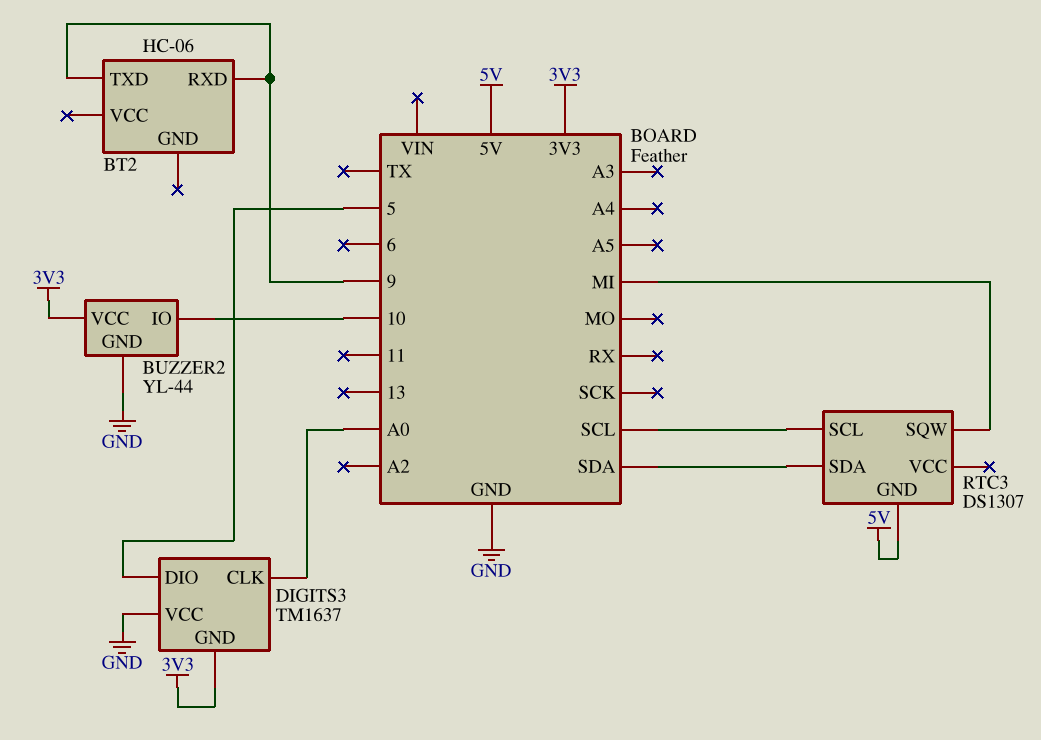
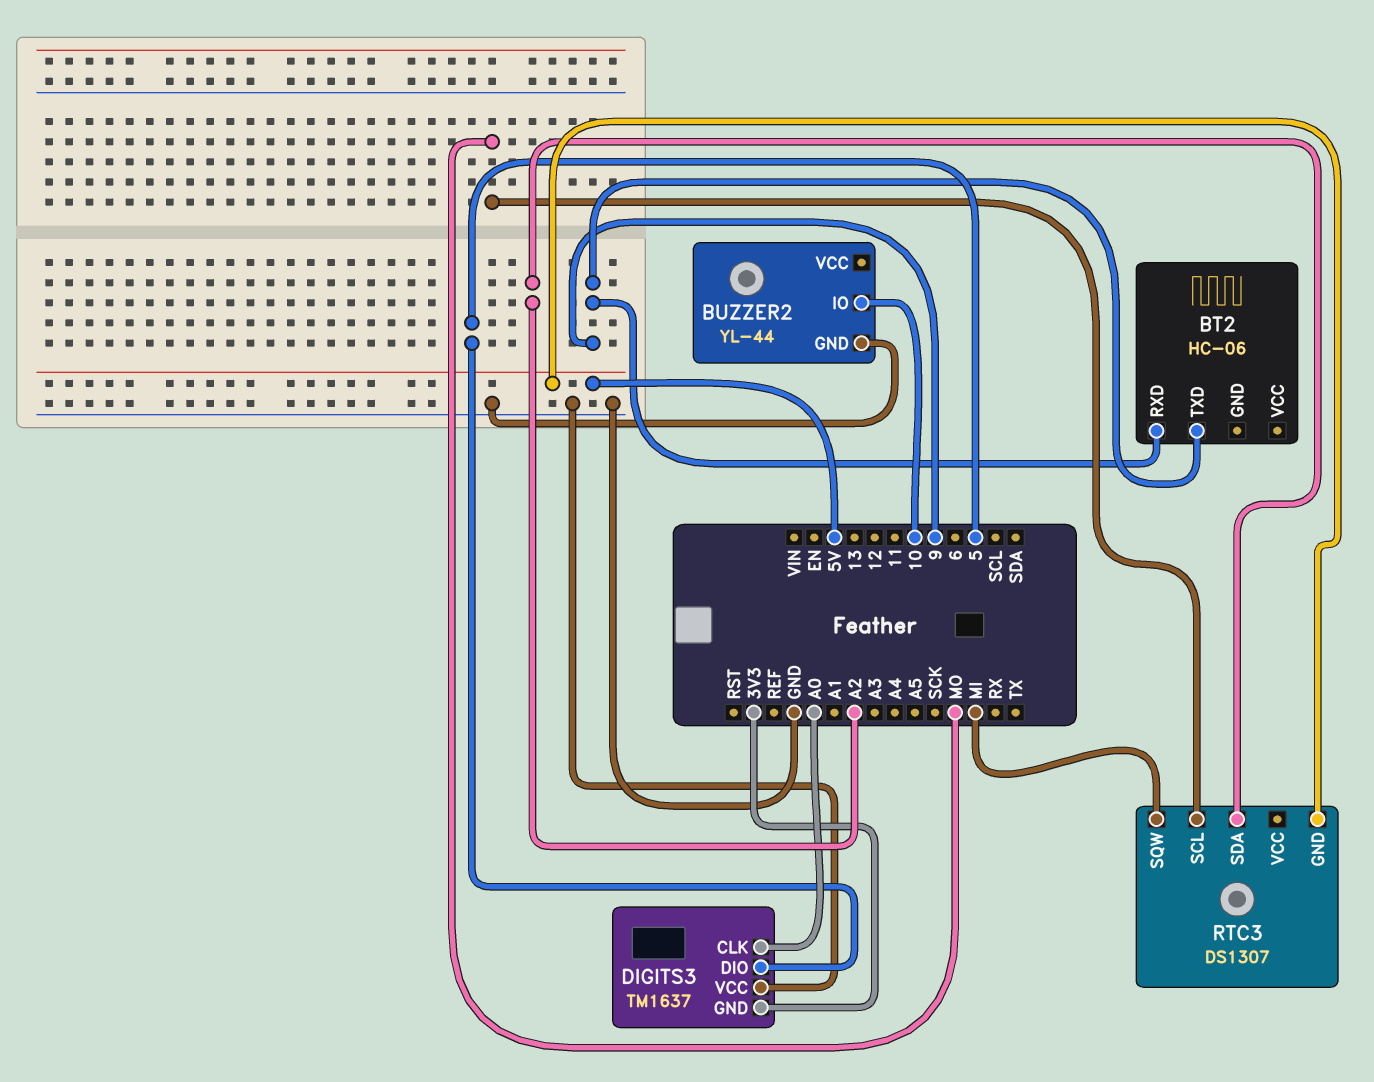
BUZZER2 pin VCC: 3V3 -> none
RTC3 pin SCL: SCL -> MO
RTC3 pin SDA: SDA -> A2

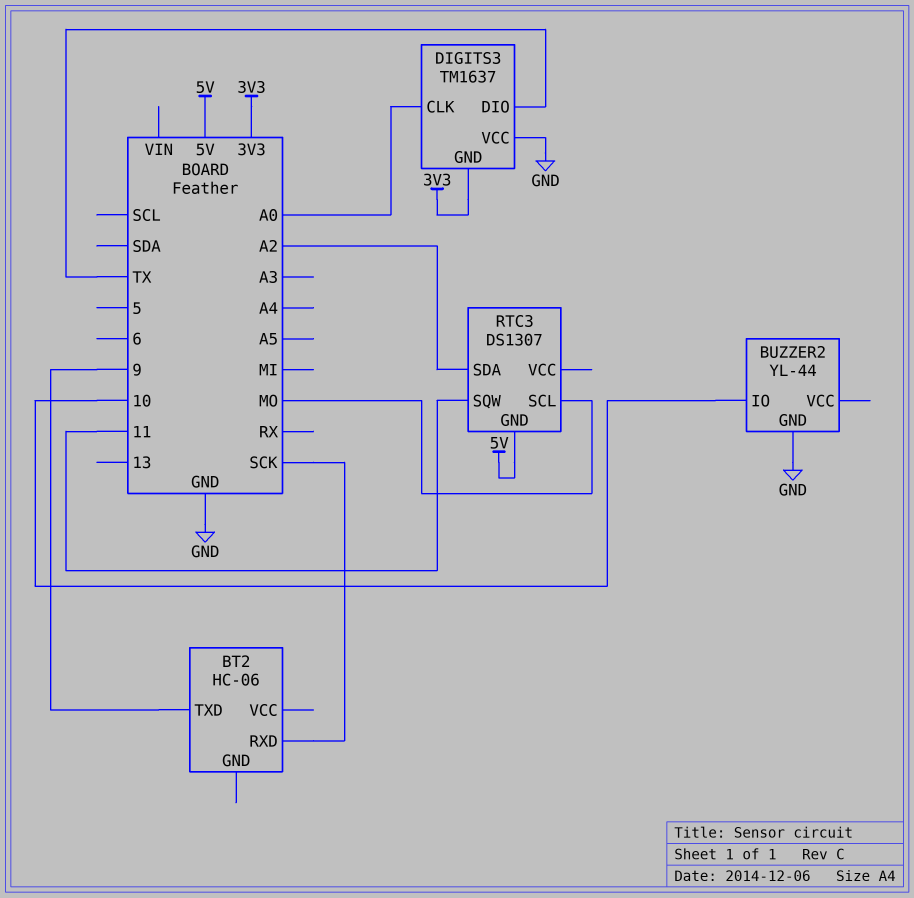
BT2 pin RXD: 9 -> SCK
DIGITS3 pin DIO: 5 -> TX
RTC3 pin SQW: MI -> 11

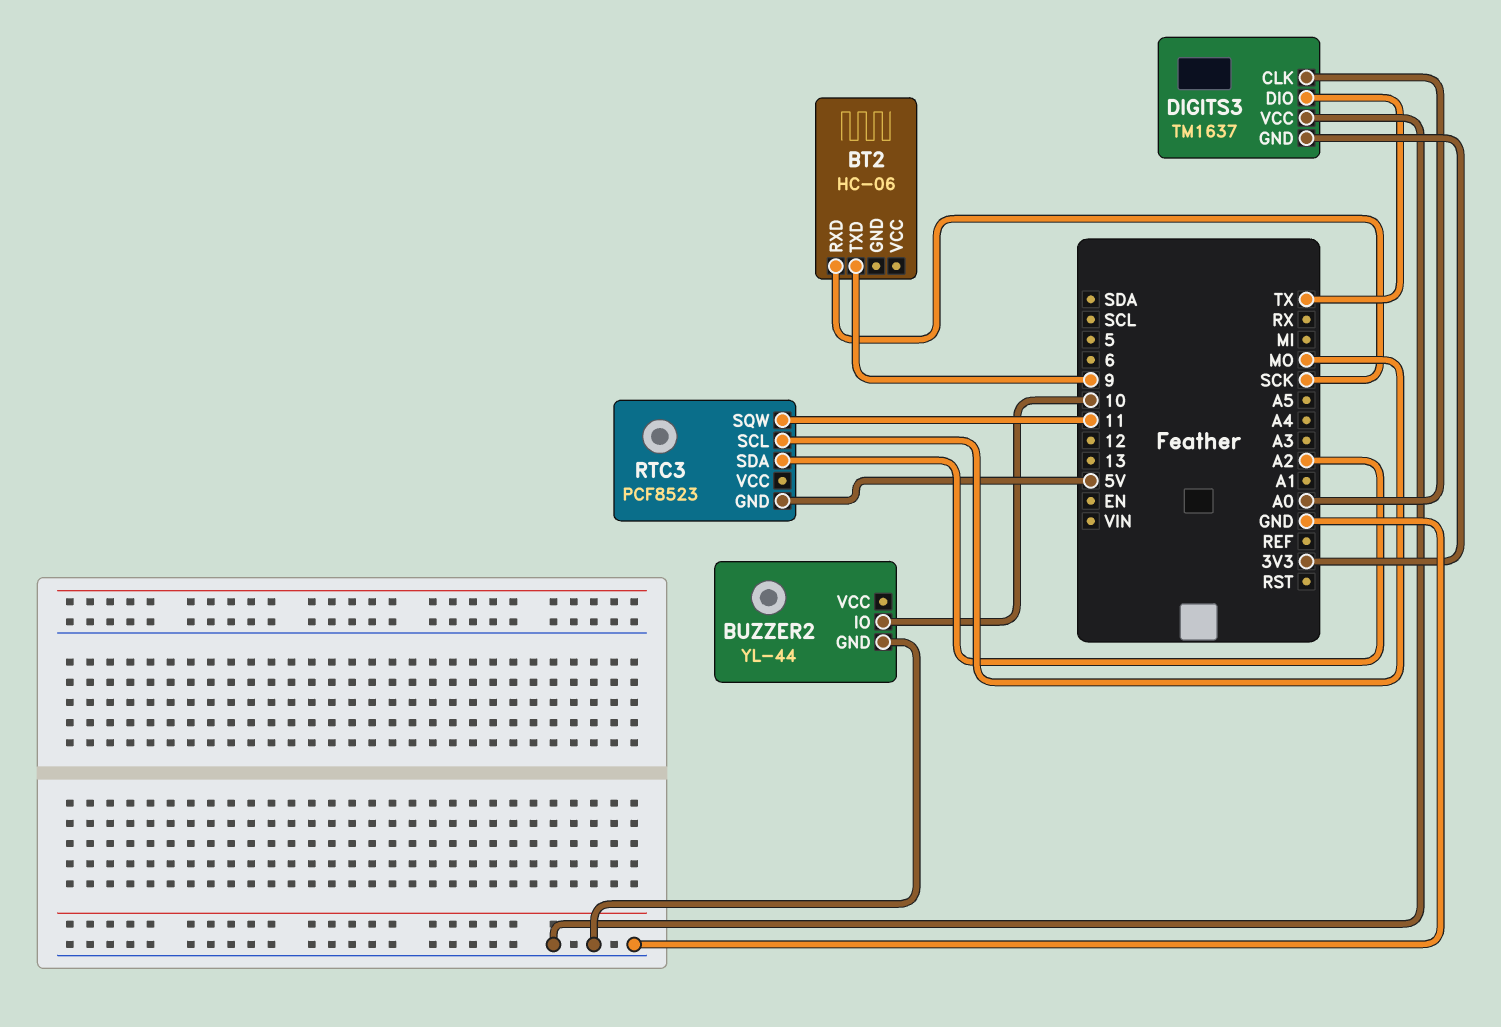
RTC3: DS1307 -> PCF8523

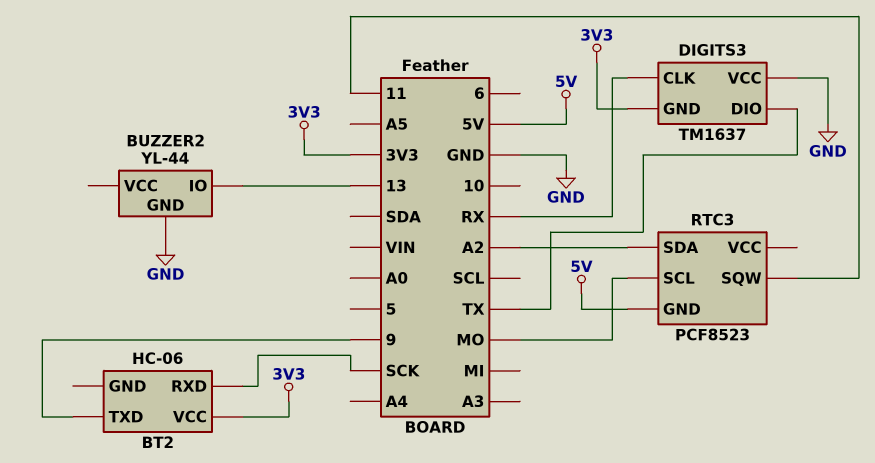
BT2 pin VCC: none -> 3V3
BUZZER2 pin IO: 10 -> 13
DIGITS3 pin CLK: A0 -> RX

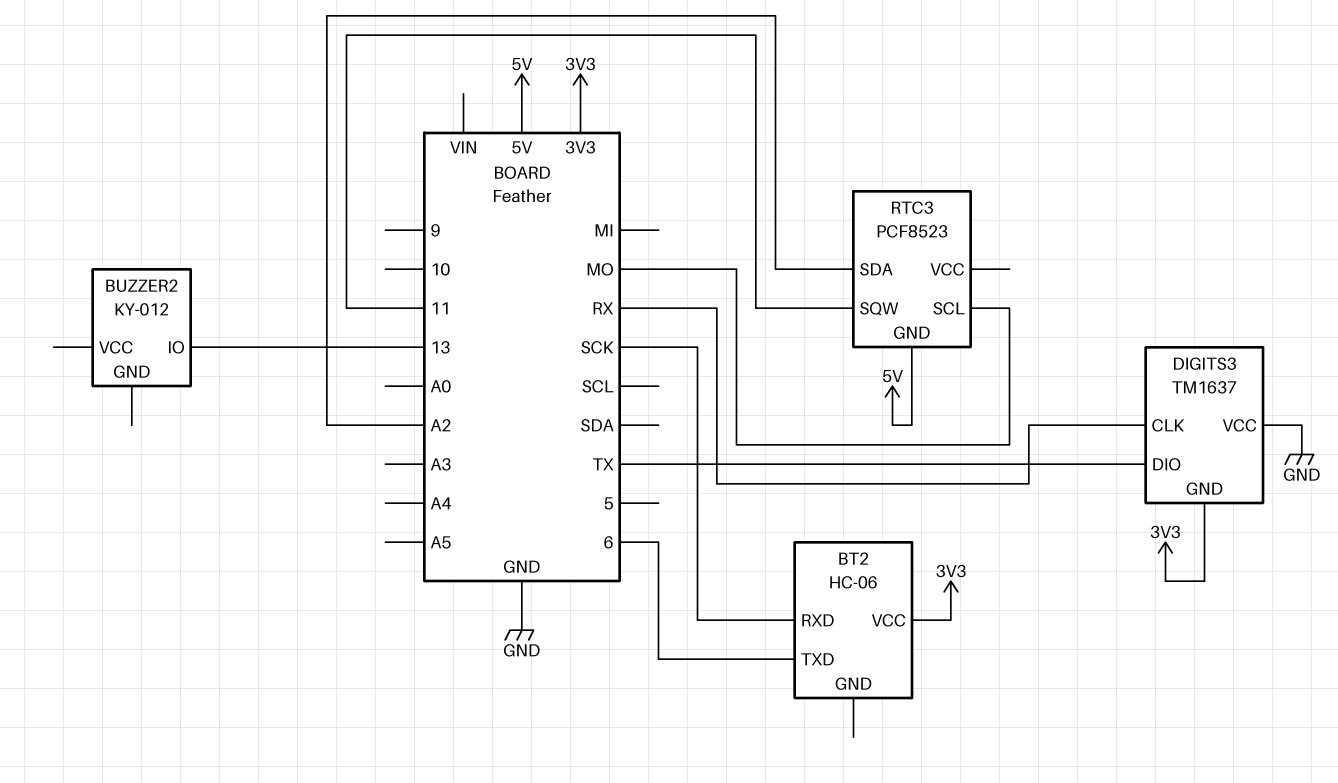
BT2 pin TXD: 9 -> 6
BUZZER2: YL-44 -> KY-012
BUZZER2 pin GND: GND -> none

